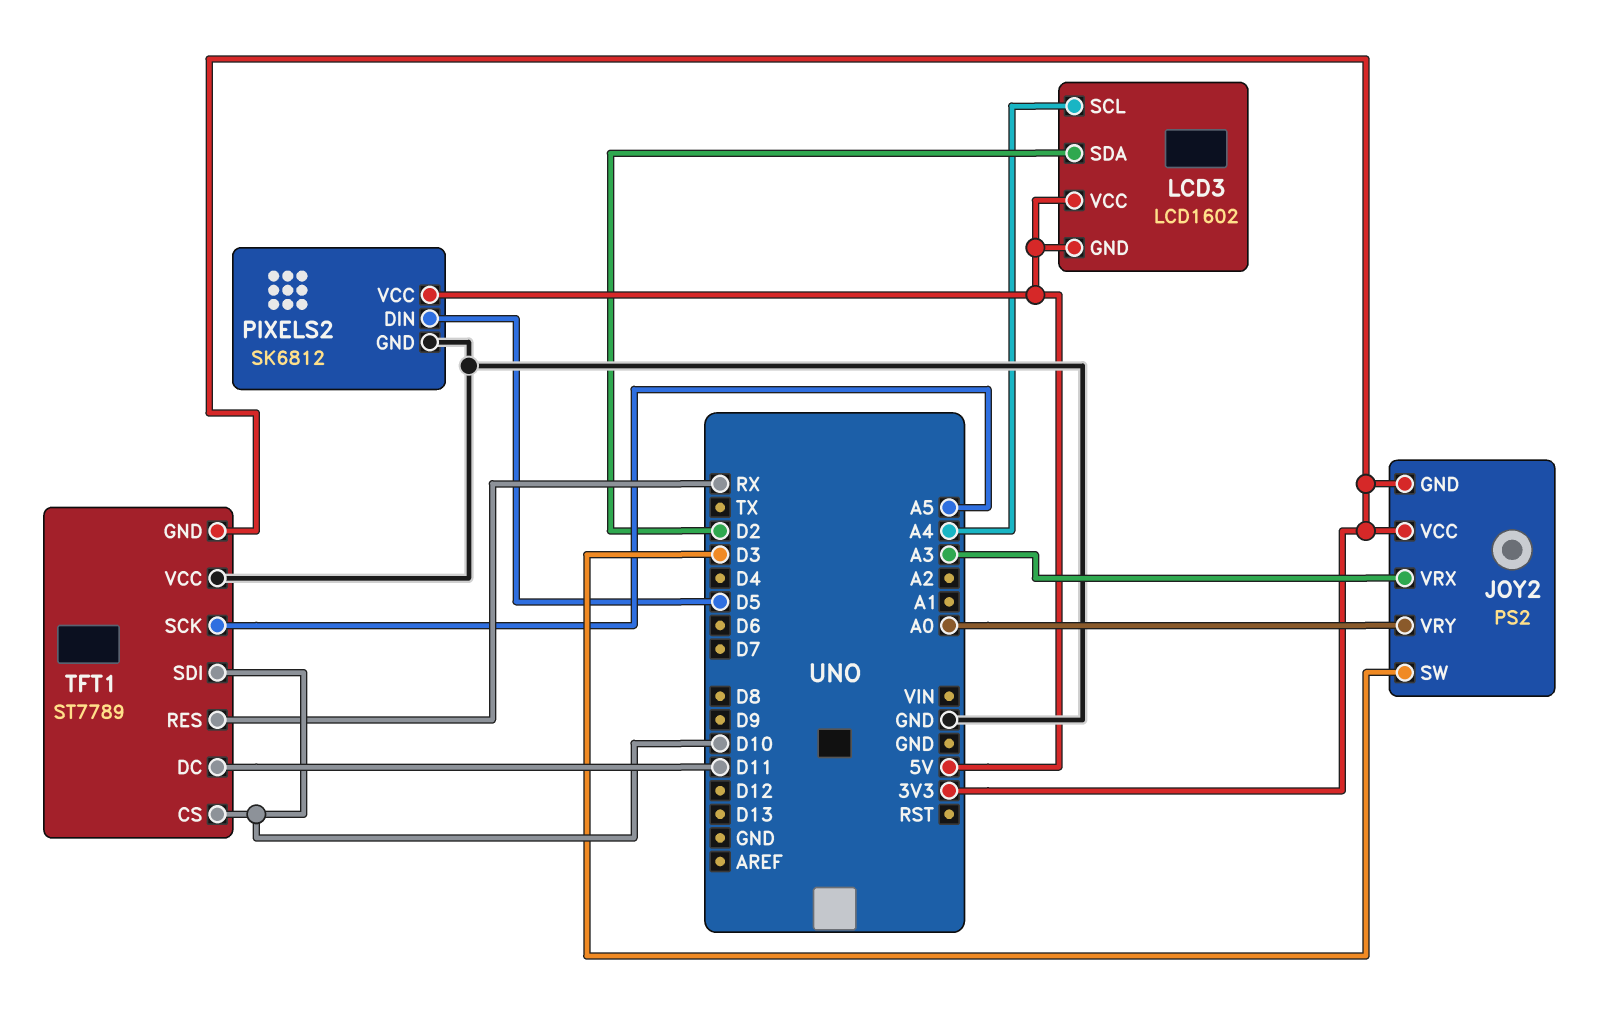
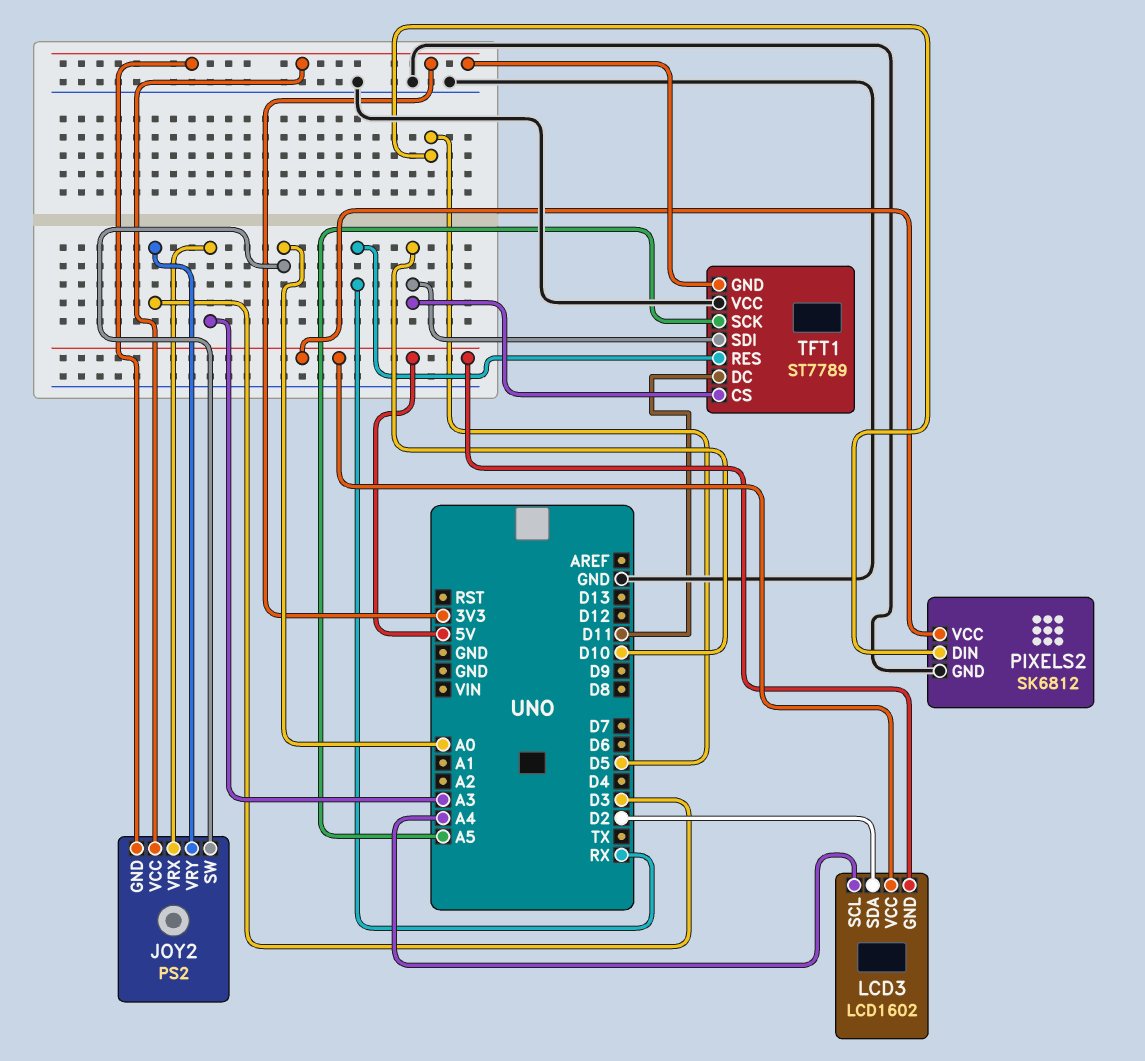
JOY2 pin SW: D3 -> A0
JOY2 pin VRY: A0 -> D3

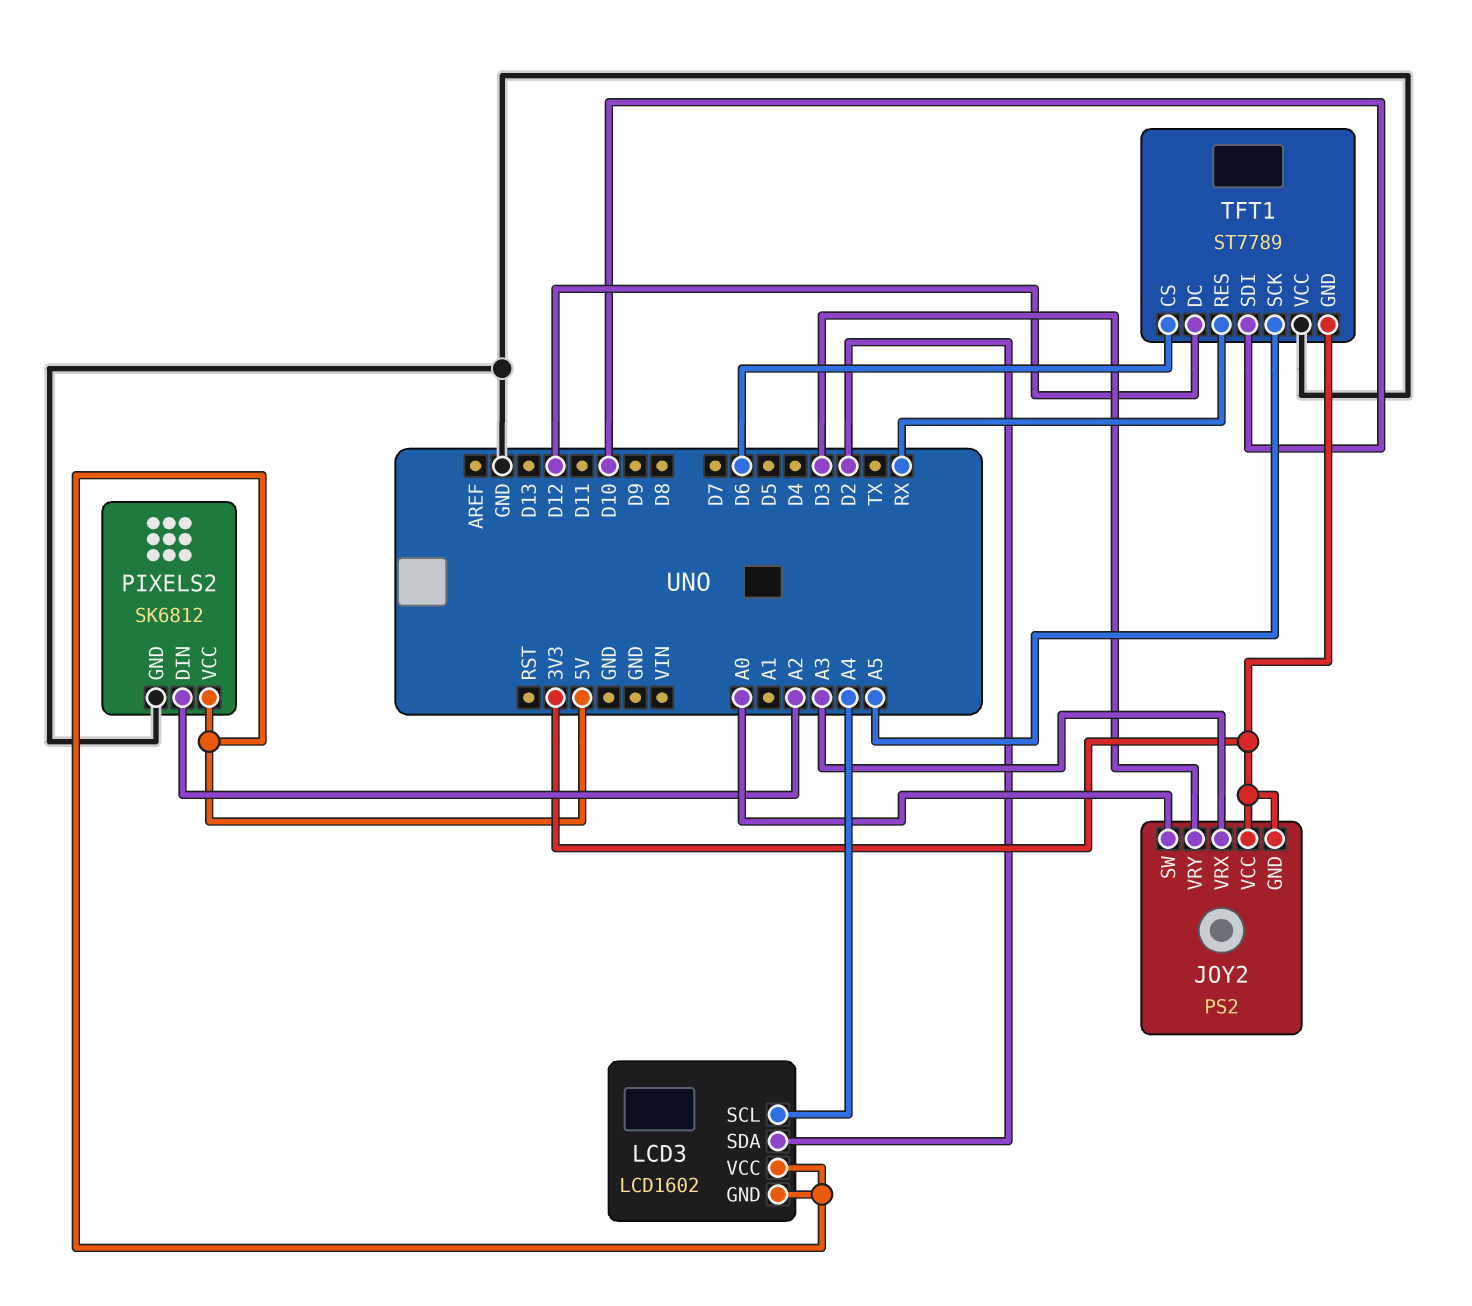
PIXELS2 pin DIN: D5 -> A2
TFT1 pin CS: D10 -> D6
TFT1 pin DC: D11 -> D12

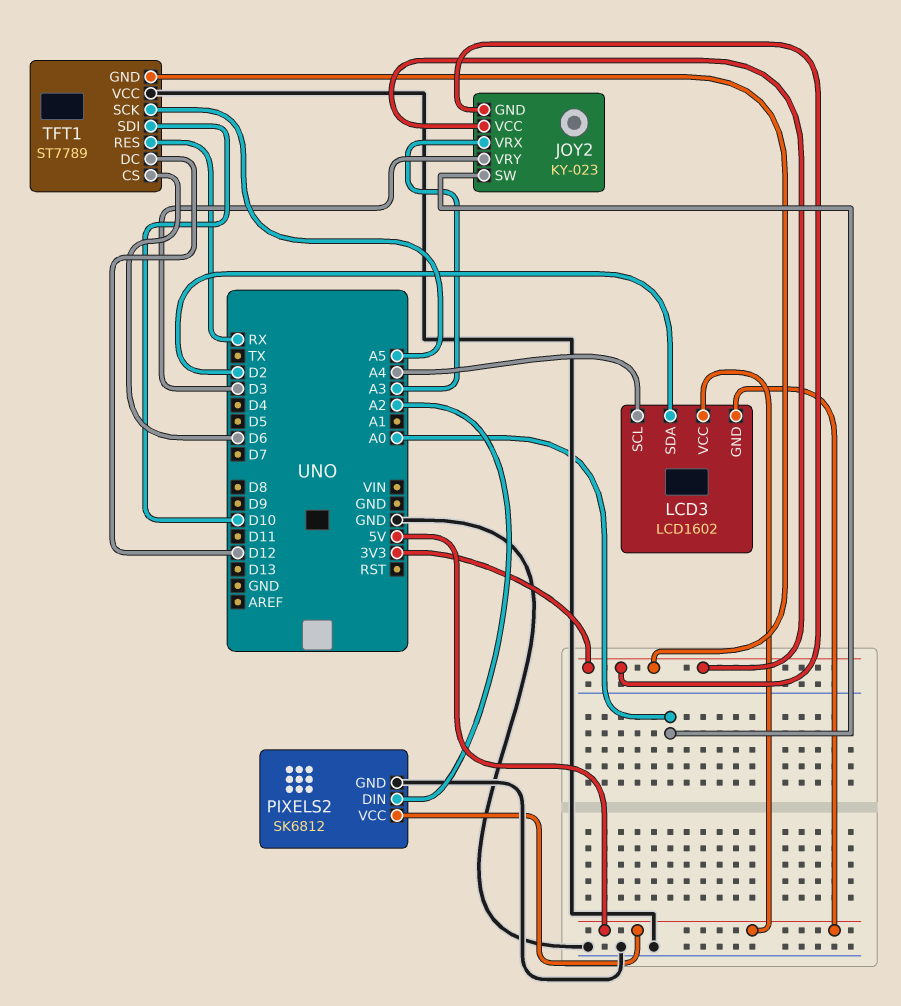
JOY2: PS2 -> KY-023

